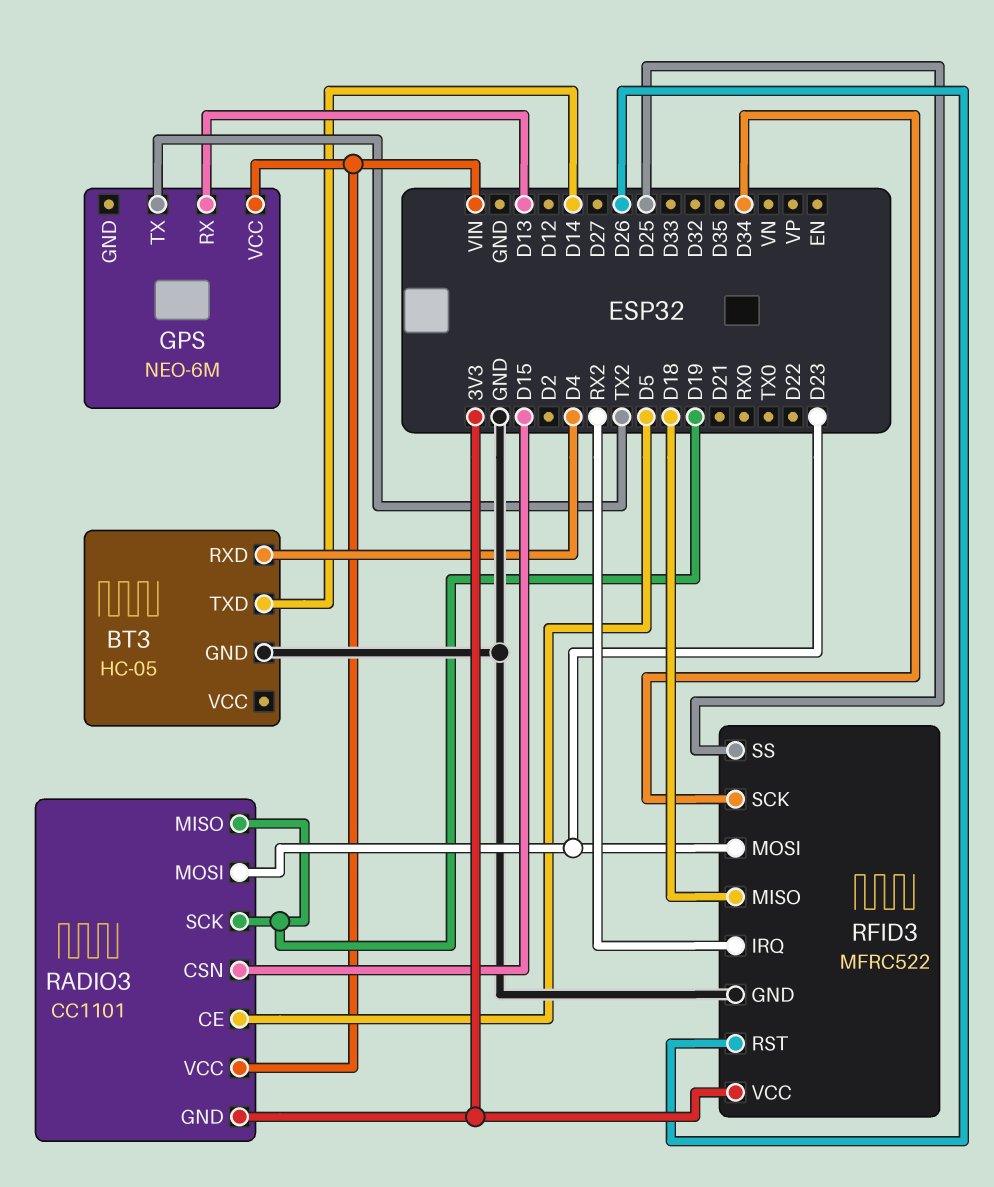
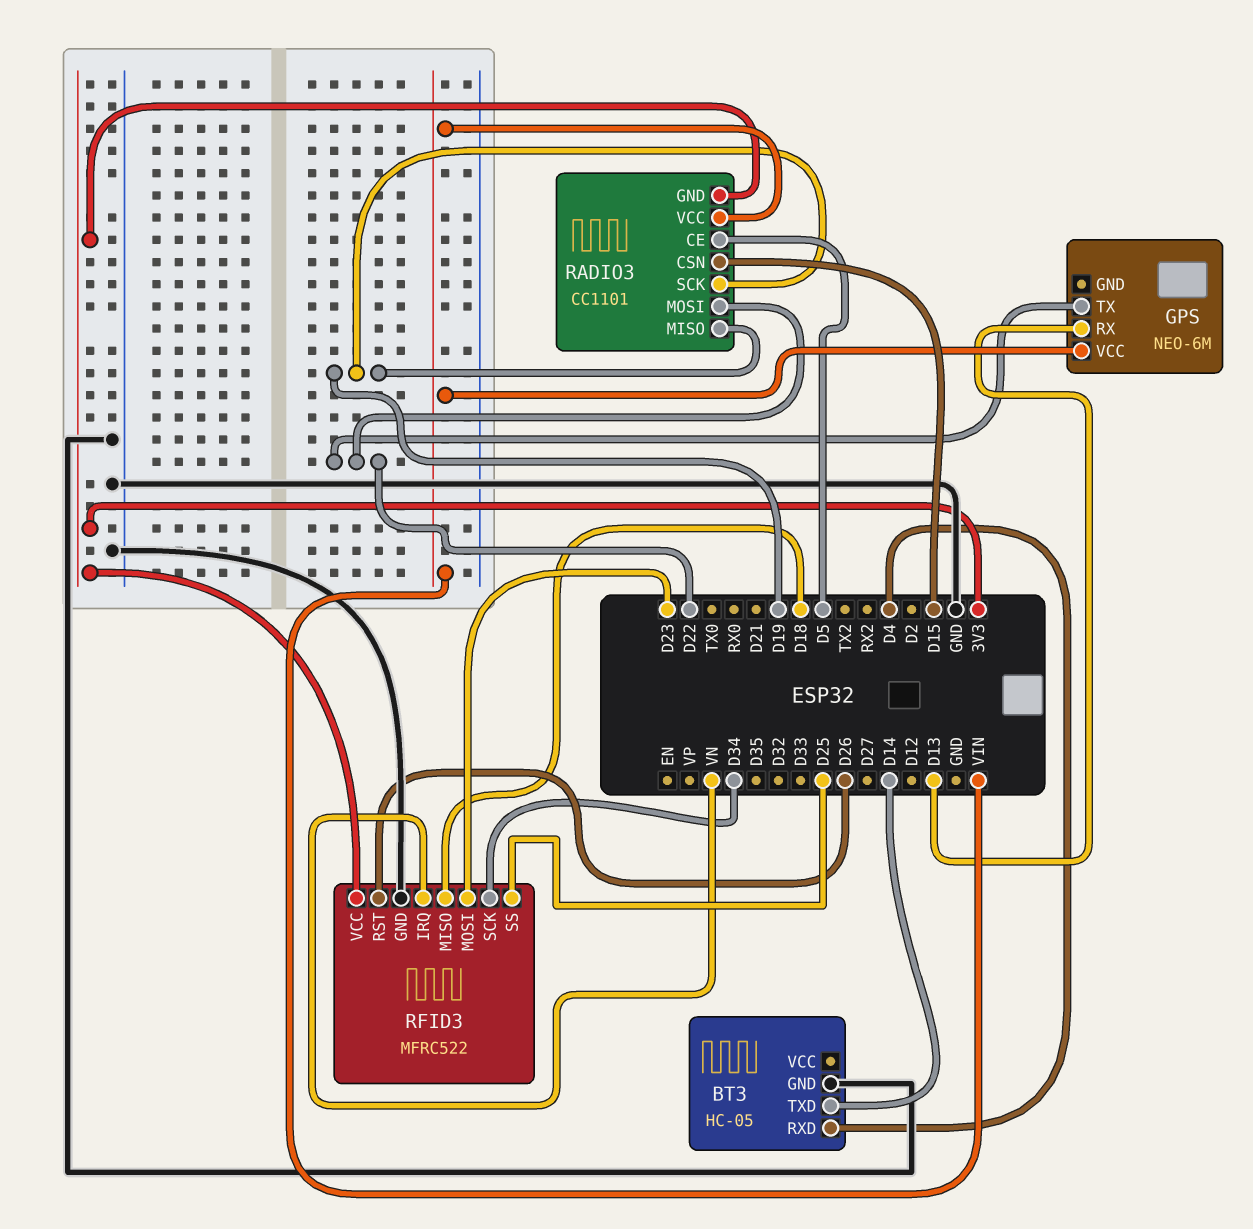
GPS pin TX: TX2 -> D22
RADIO3 pin MOSI: D23 -> D22
RFID3 pin IRQ: RX2 -> VN

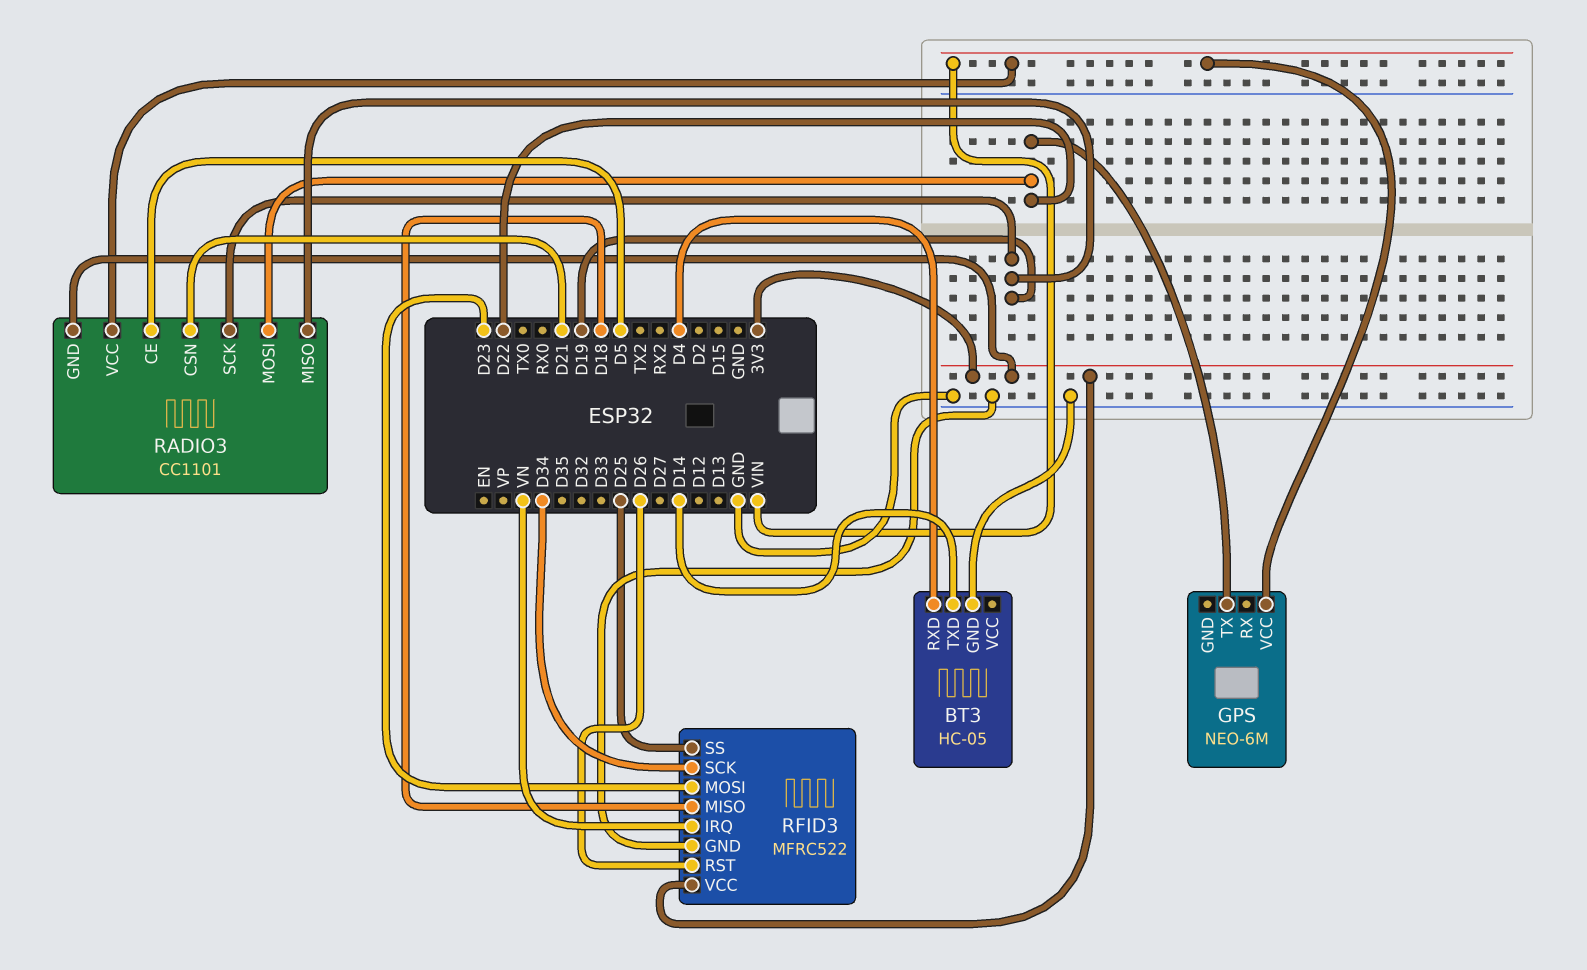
GPS pin RX: D13 -> none
RADIO3 pin CSN: D15 -> D21

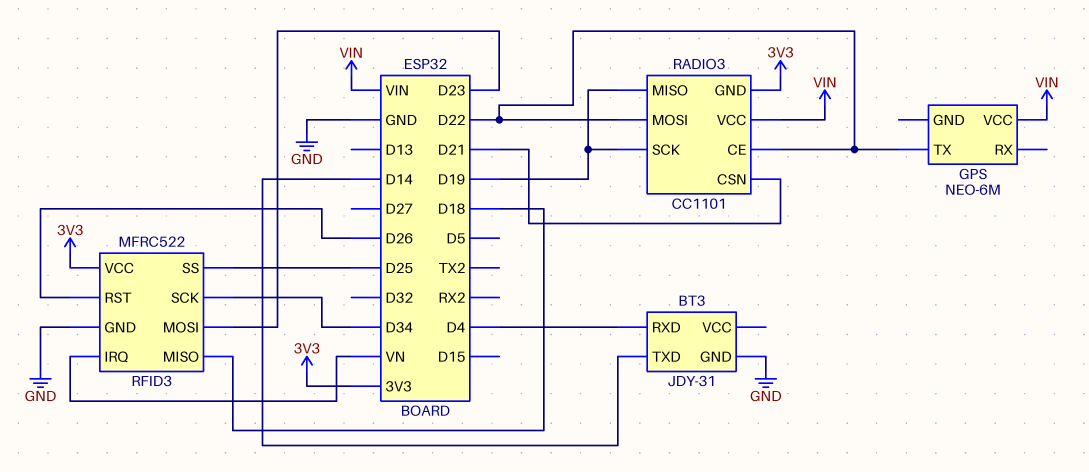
BT3: HC-05 -> JDY-31
RADIO3 pin CE: D5 -> D22

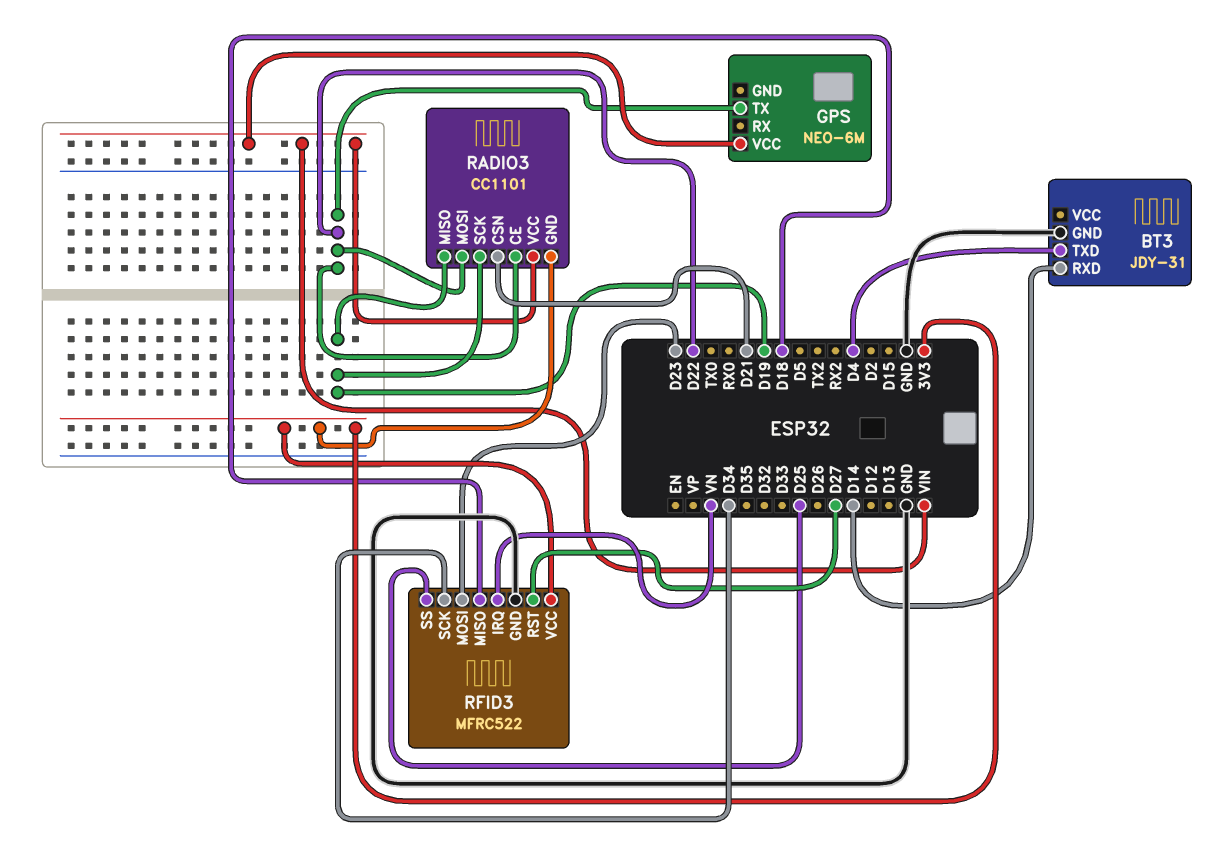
BT3 pin RXD: D4 -> D14
BT3 pin TXD: D14 -> D4
RFID3 pin RST: D26 -> D27

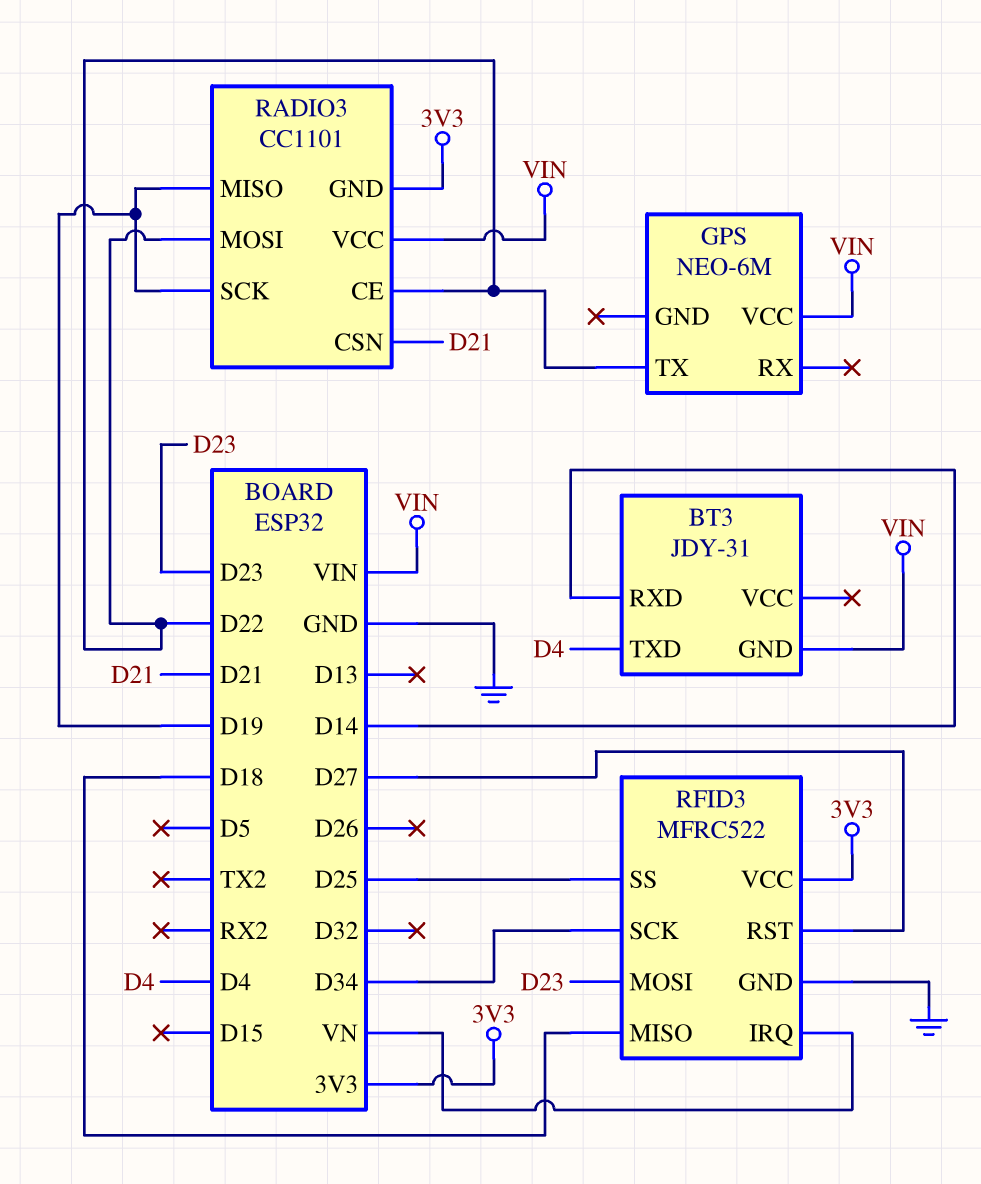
BT3 pin GND: GND -> VIN

